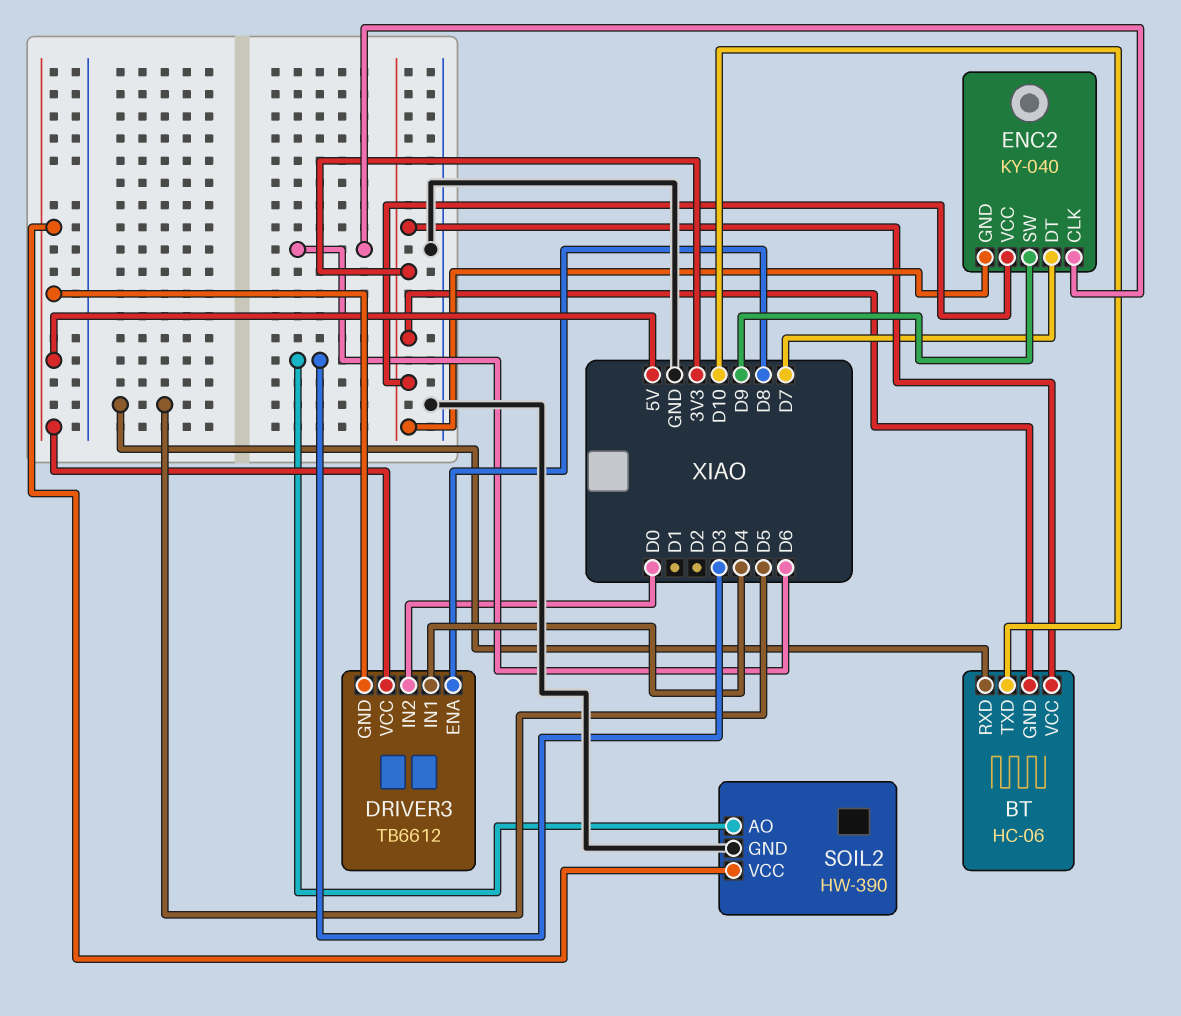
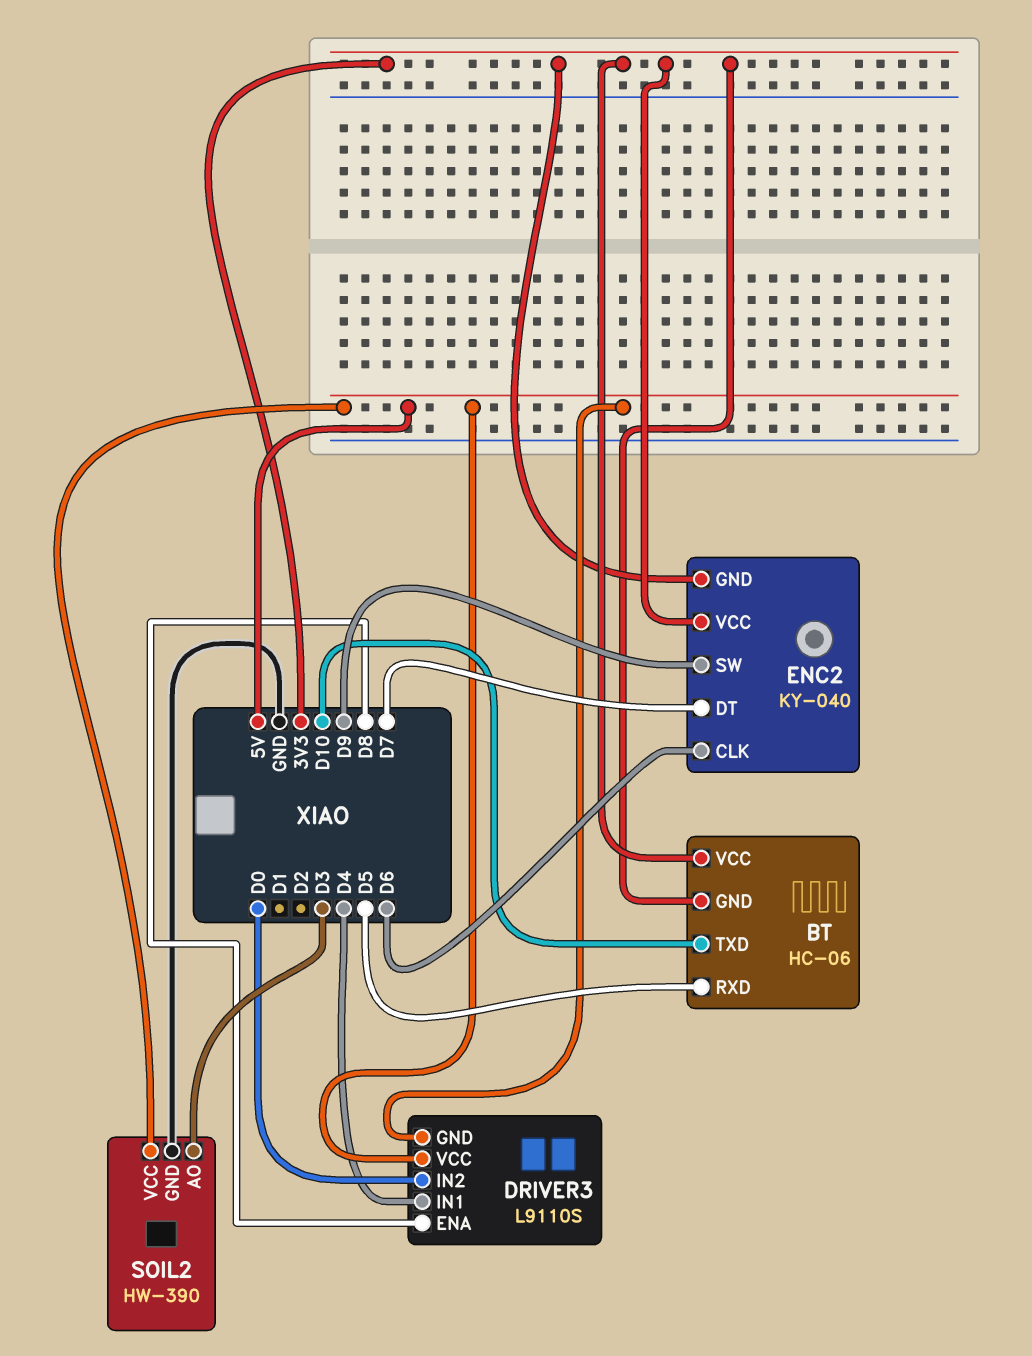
DRIVER3: TB6612 -> L9110S

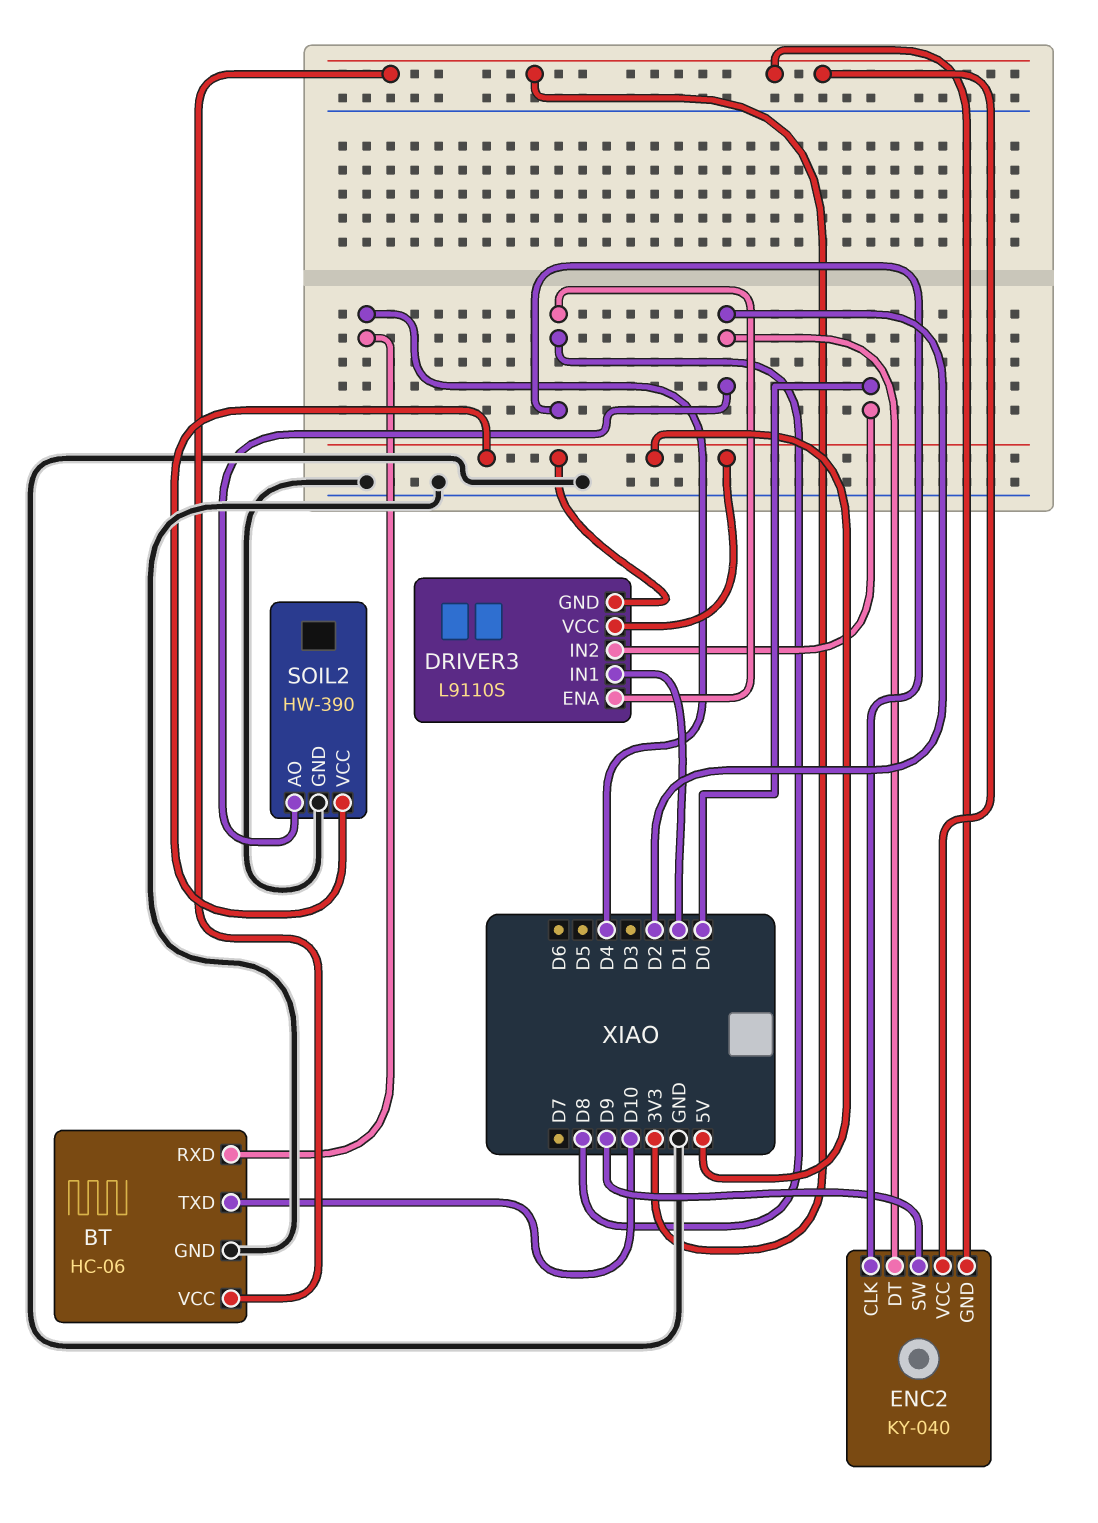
BT pin GND: 3V3 -> GND
BT pin RXD: D5 -> D4
DRIVER3 pin IN1: D4 -> D1
ENC2 pin CLK: D6 -> D8
ENC2 pin DT: D7 -> D2
SOIL2 pin AO: D3 -> D2

